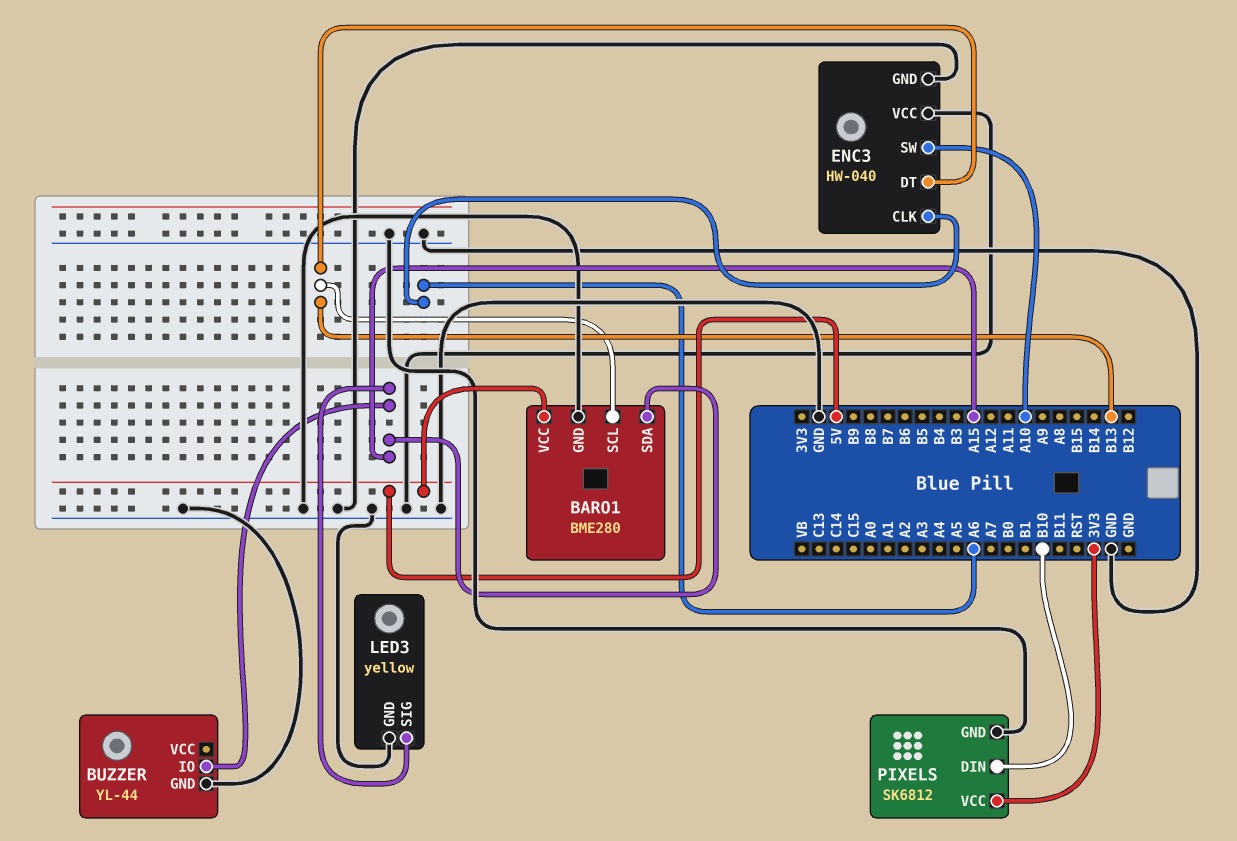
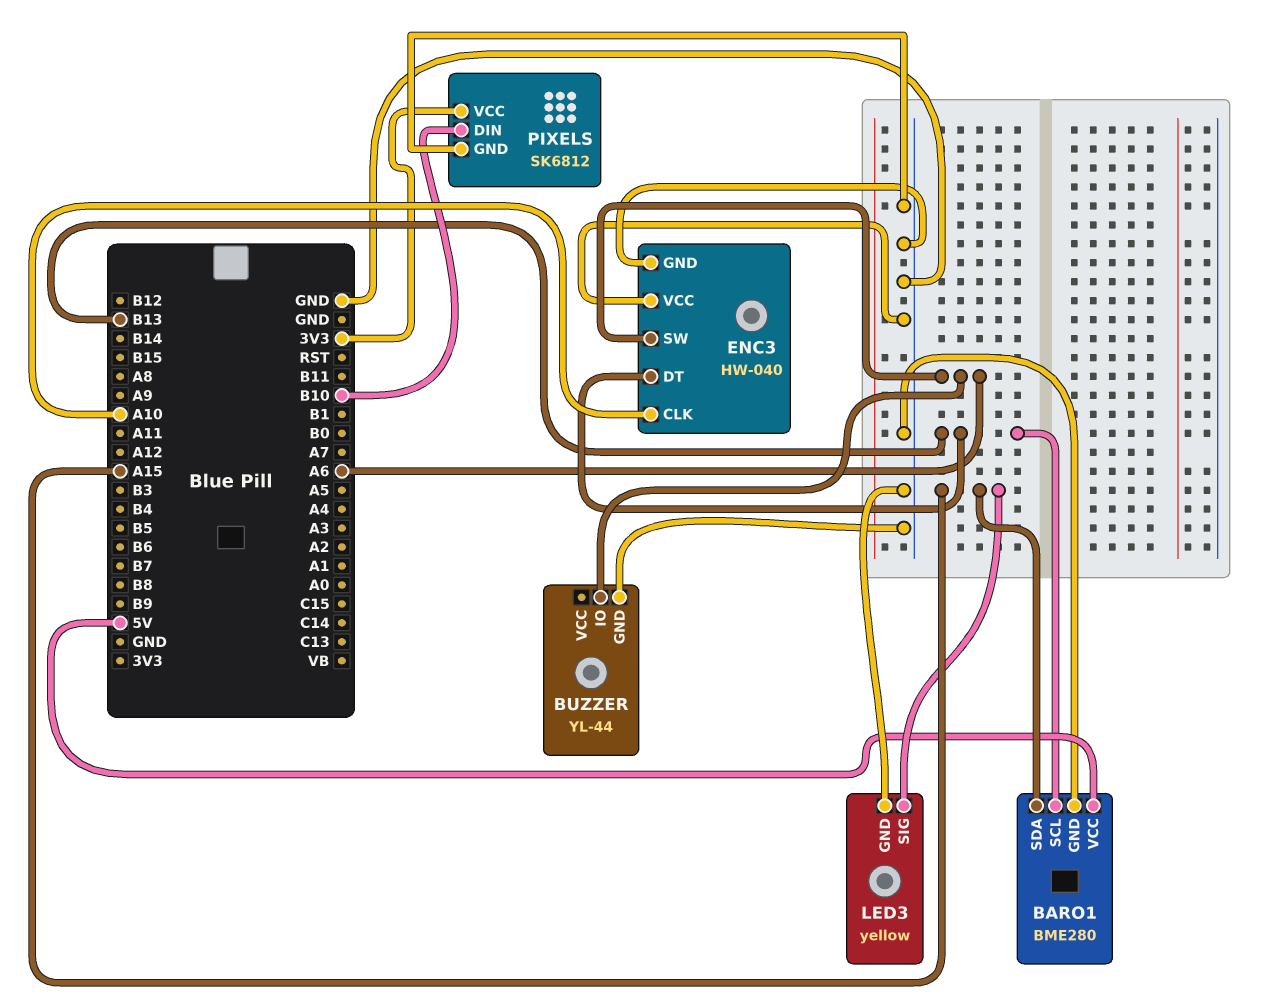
BUZZER pin IO: A15 -> A6
ENC3 pin CLK: A6 -> A10
ENC3 pin SW: A10 -> A6

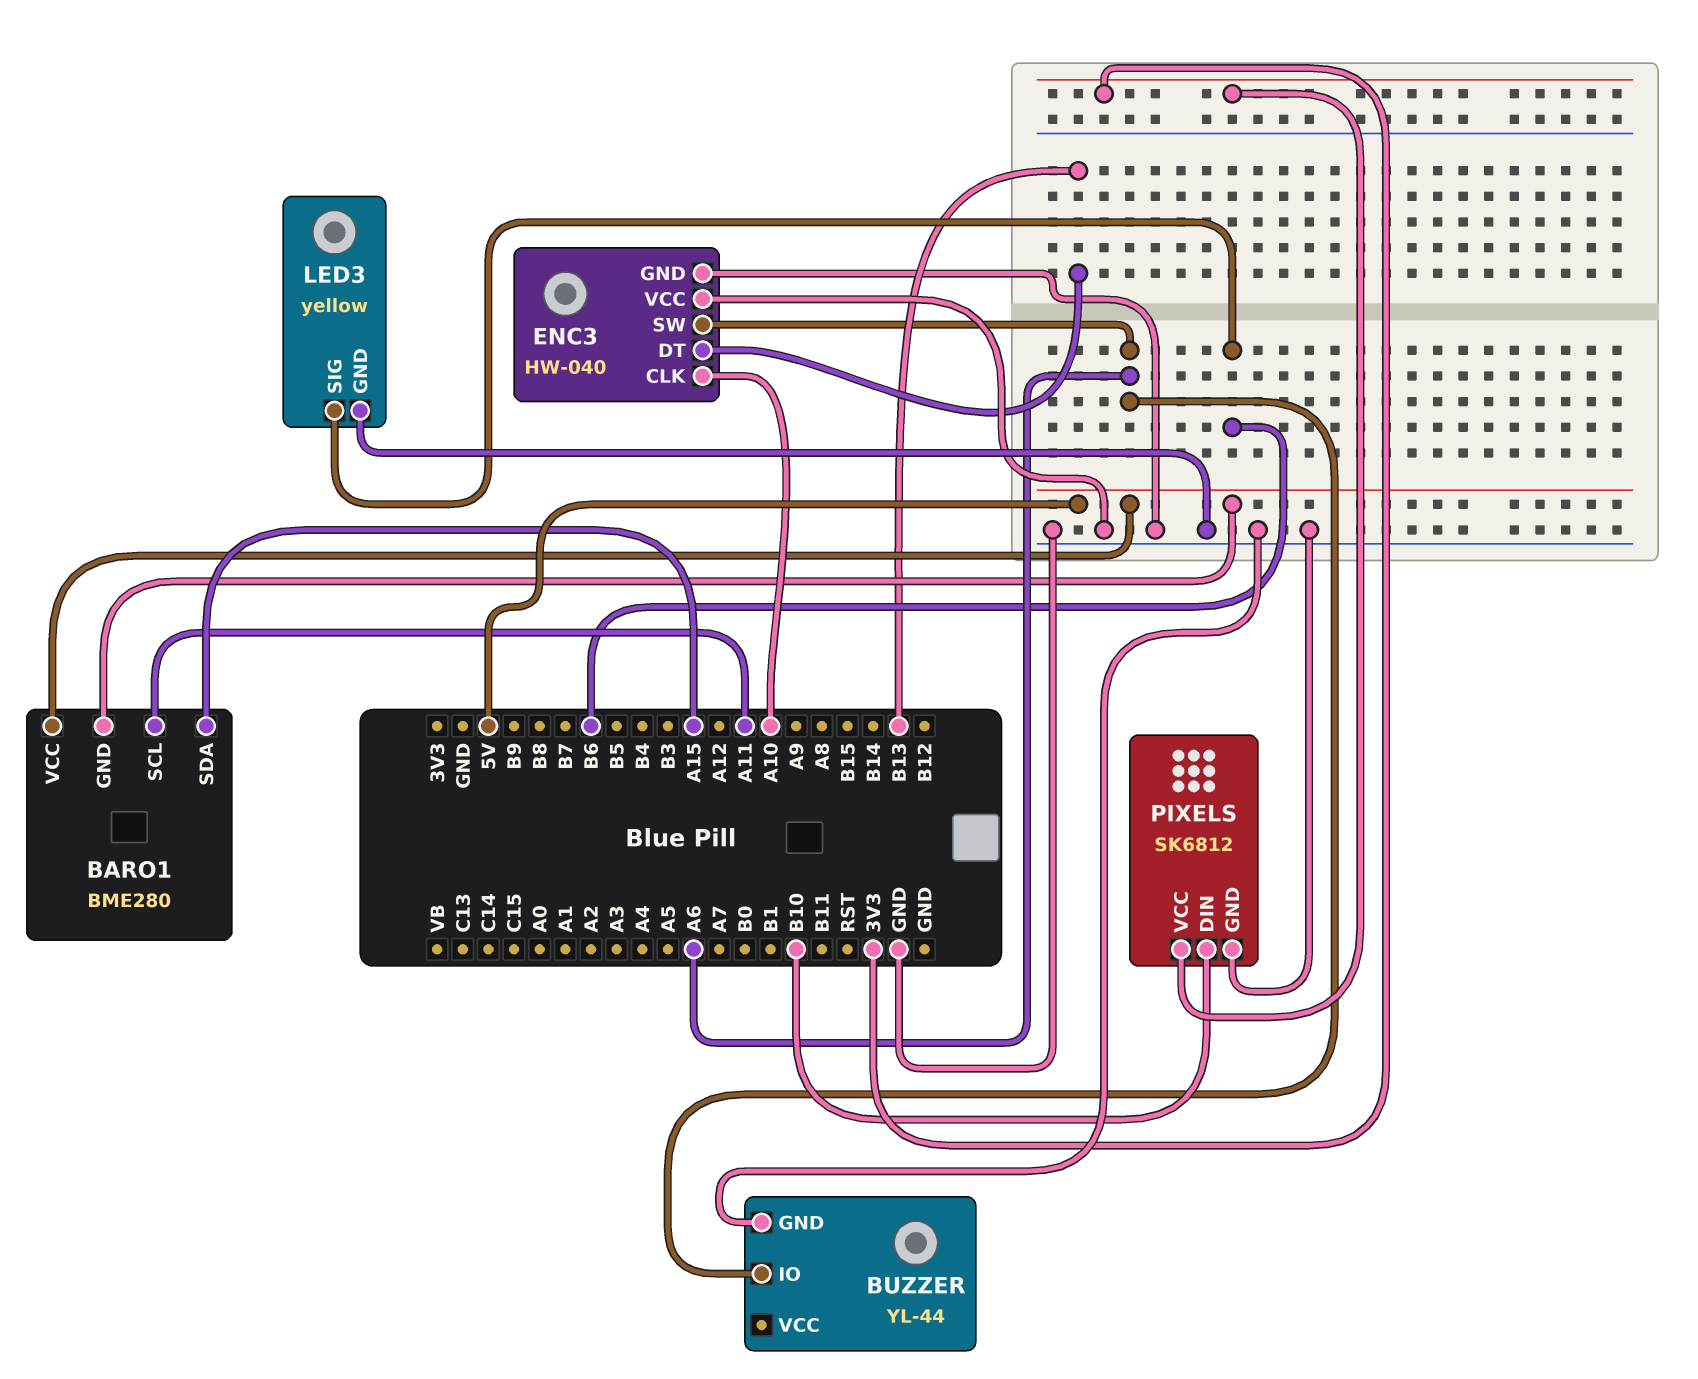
BARO1 pin GND: GND -> 5V
BARO1 pin SCL: B13 -> A11
LED3 pin SIG: A15 -> B6

